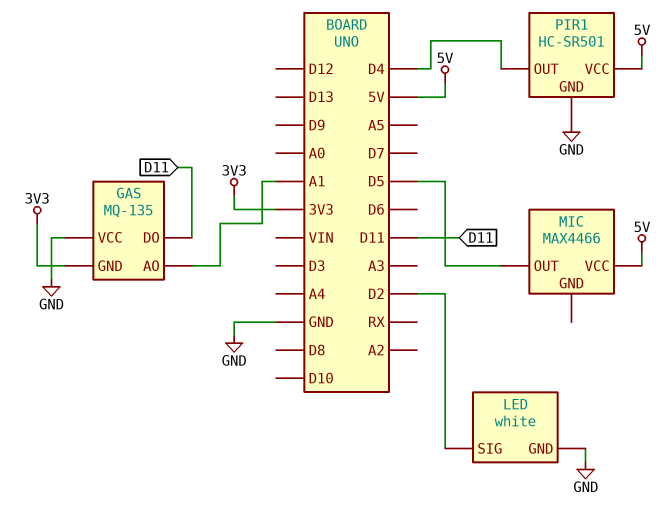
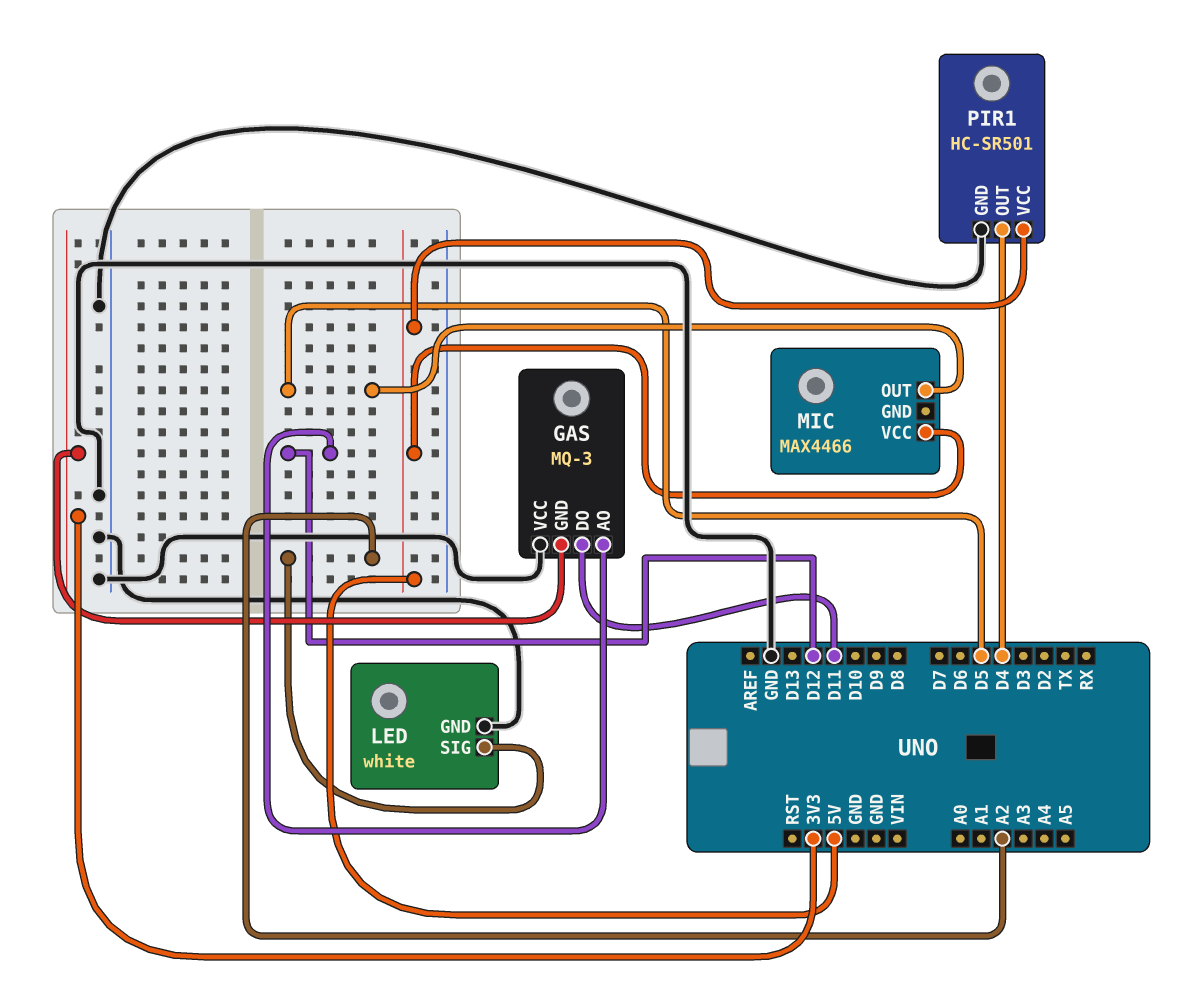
GAS: MQ-135 -> MQ-3
GAS pin AO: A1 -> D12
LED pin SIG: D2 -> A2

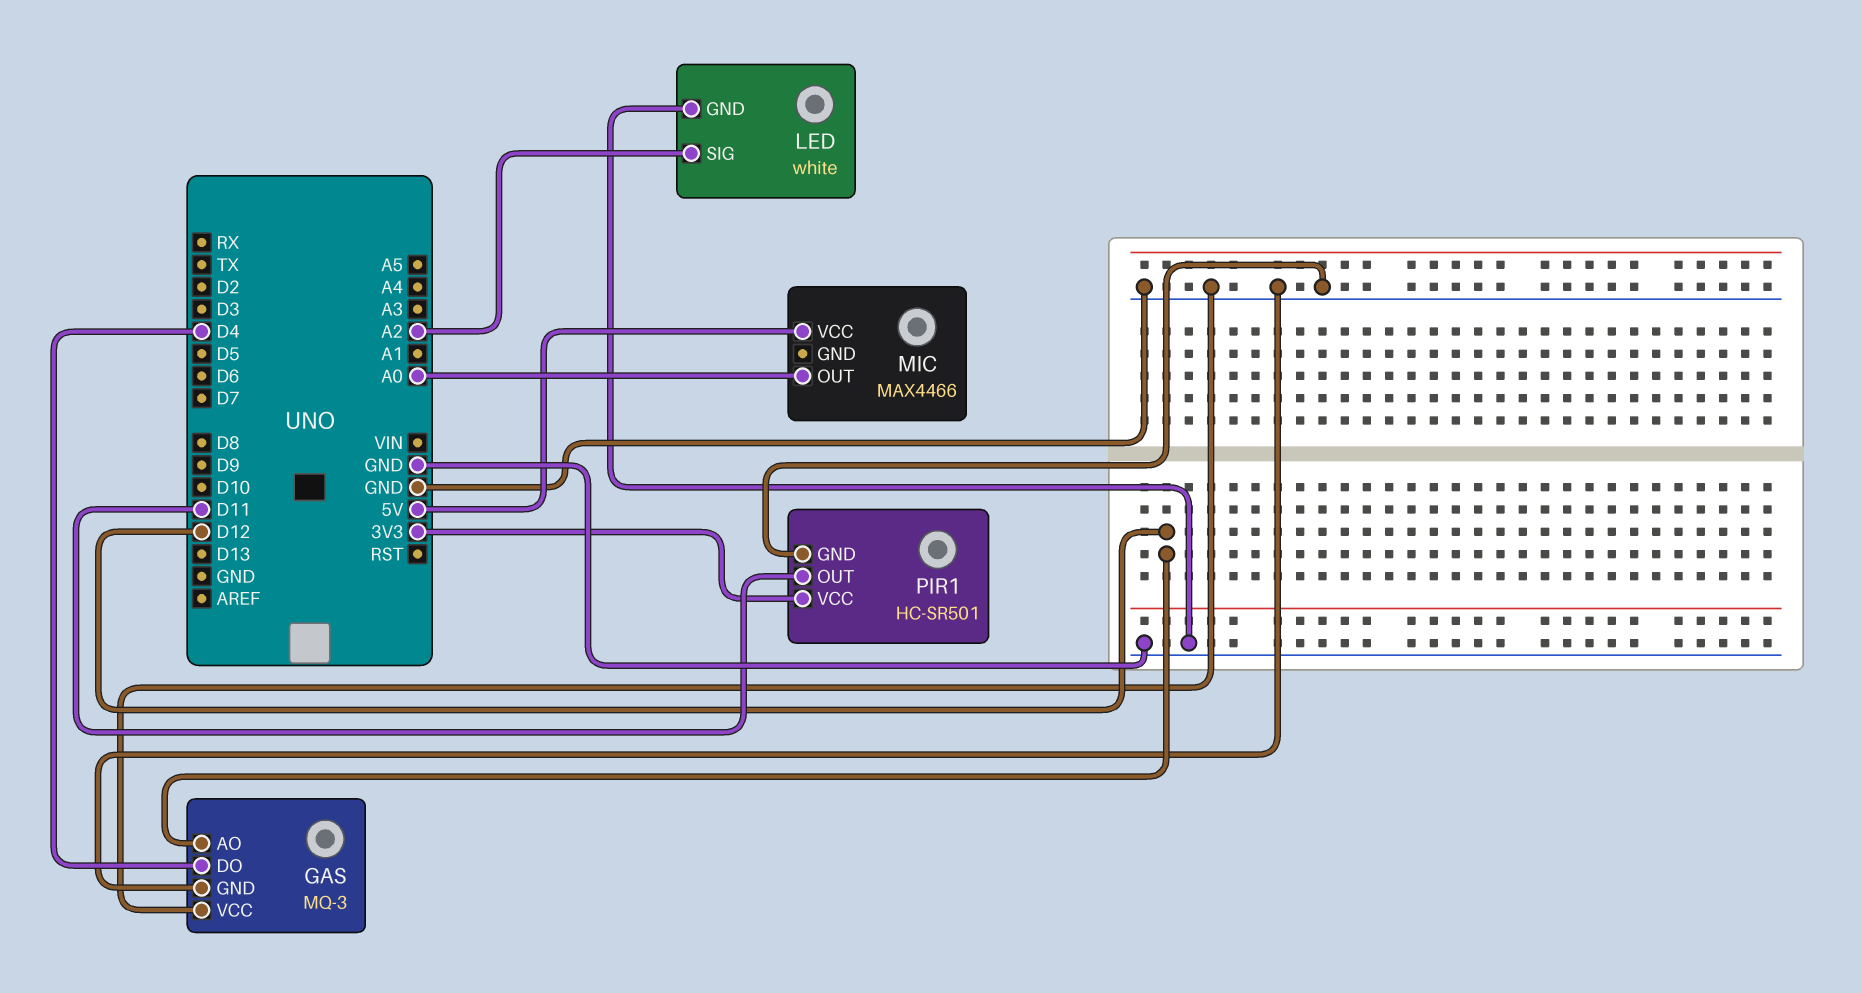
GAS pin DO: D11 -> D4
GAS pin GND: 3V3 -> GND
MIC pin OUT: D5 -> A0
PIR1 pin OUT: D4 -> D11
PIR1 pin VCC: 5V -> 3V3

